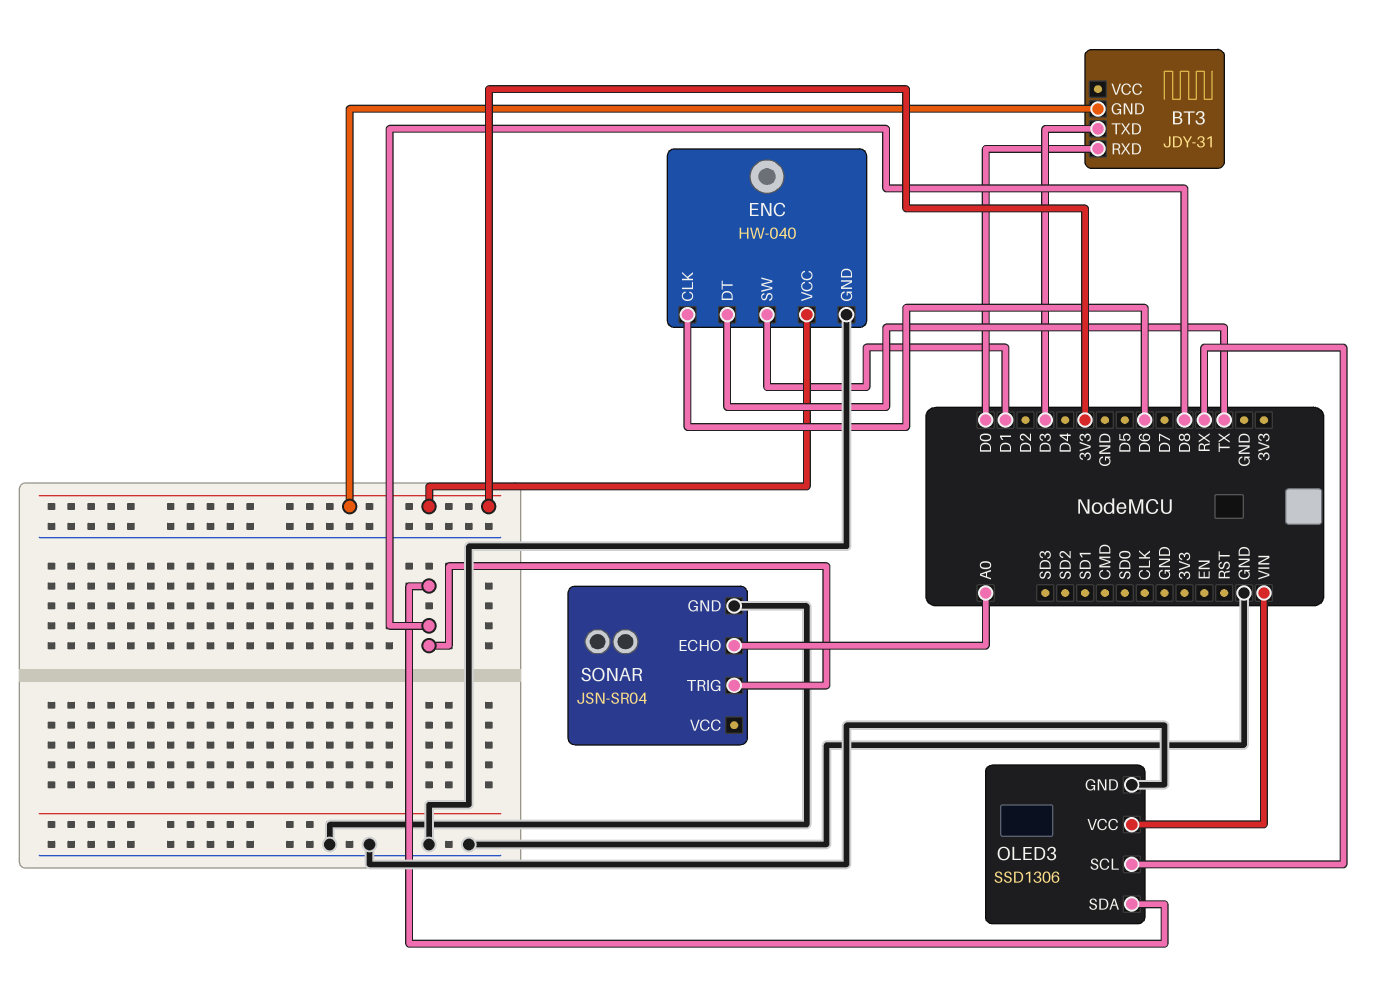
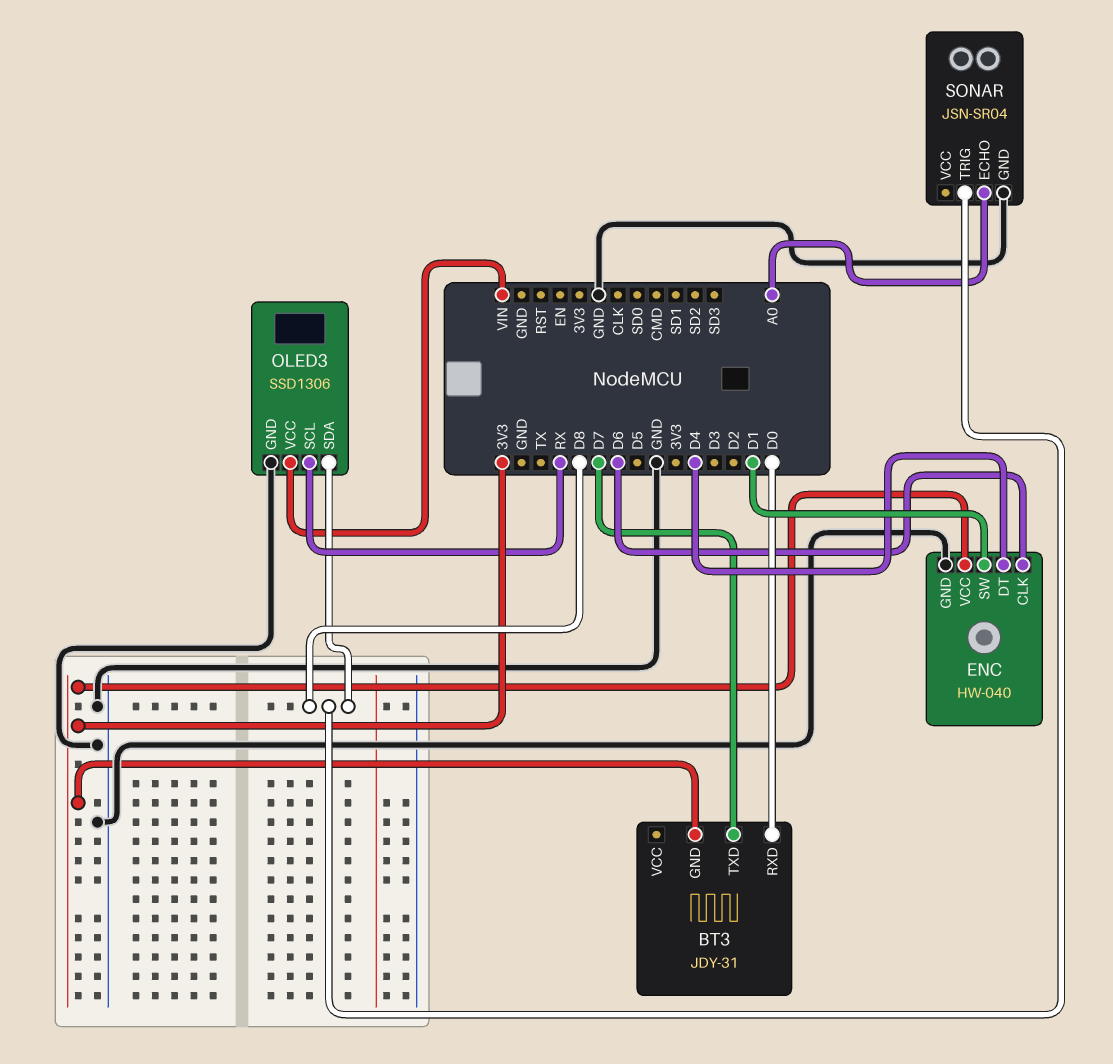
BT3 pin TXD: D3 -> D7
ENC pin DT: TX -> D4

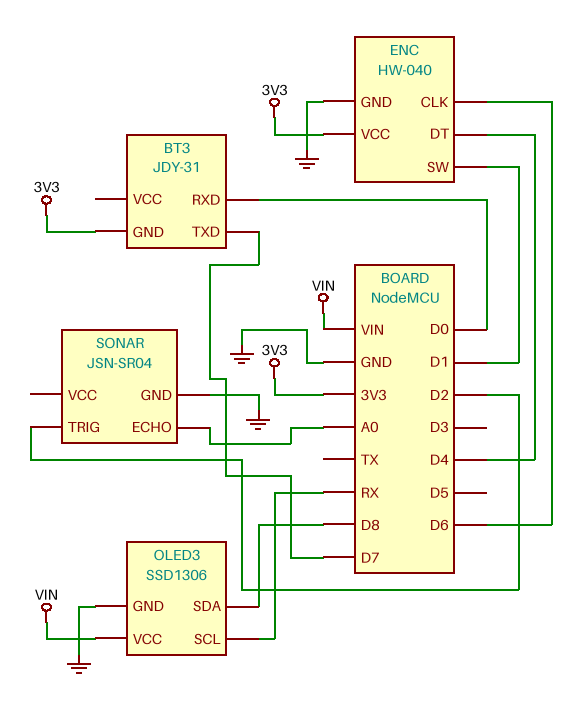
SONAR pin TRIG: D8 -> D2

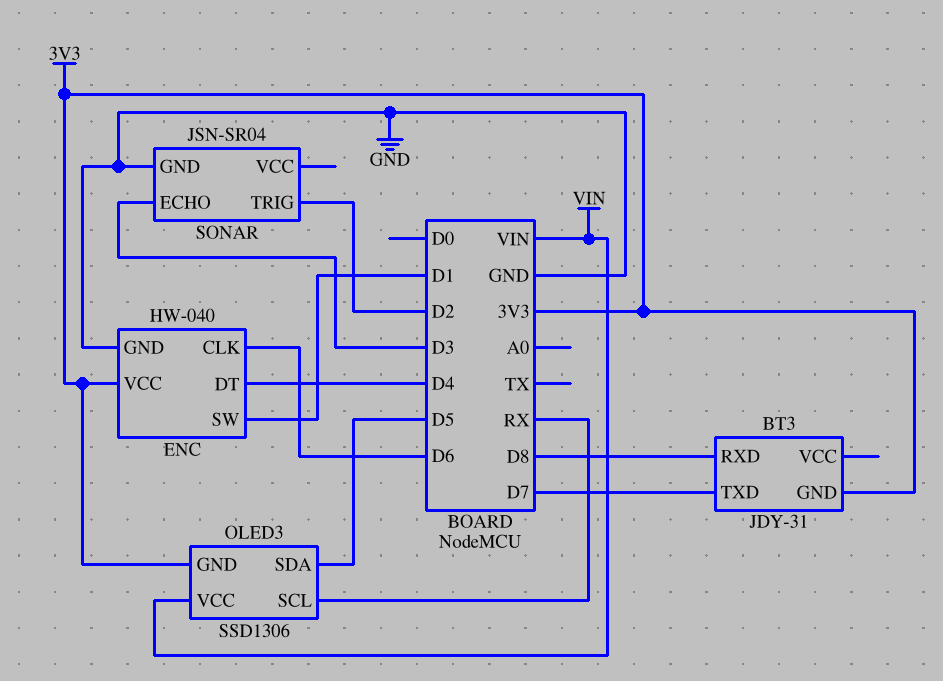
BT3 pin RXD: D0 -> D8
OLED3 pin GND: GND -> 3V3
OLED3 pin SDA: D8 -> D5
SONAR pin ECHO: A0 -> D3

